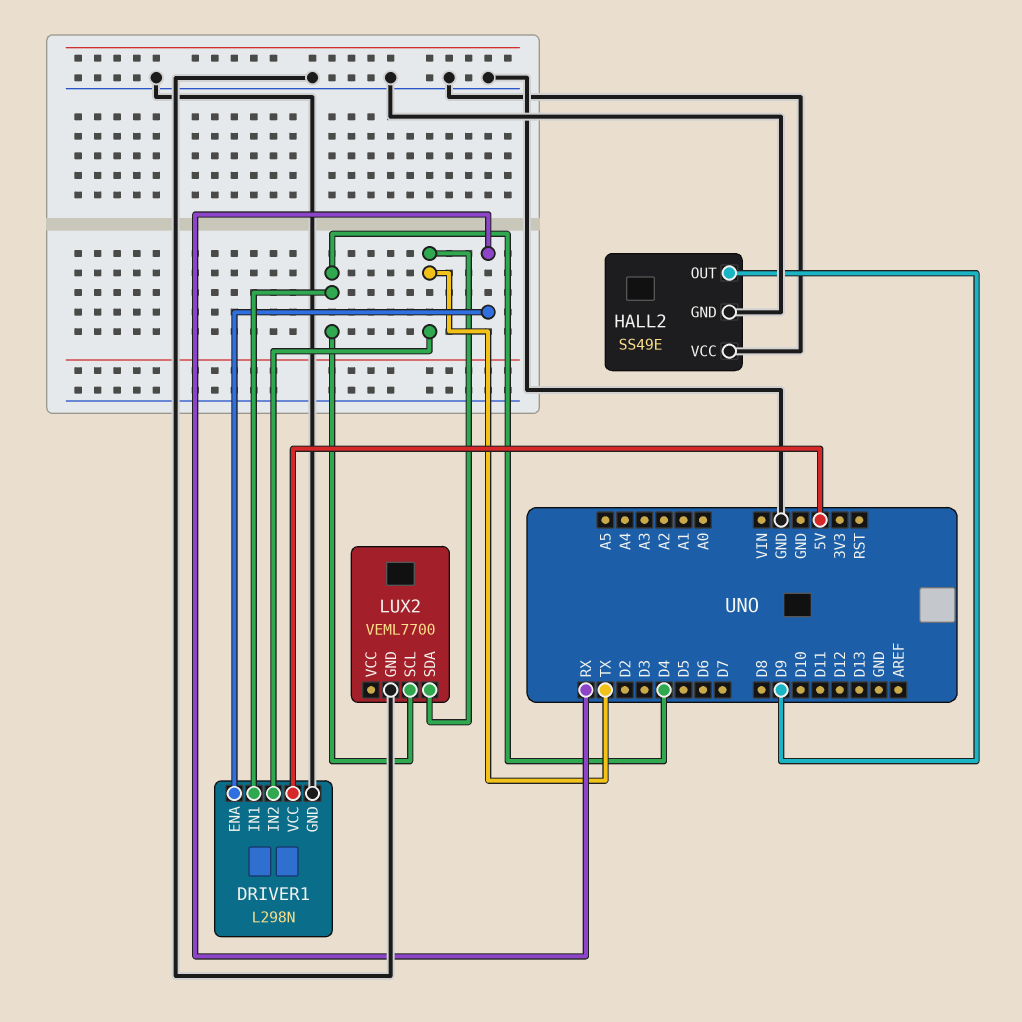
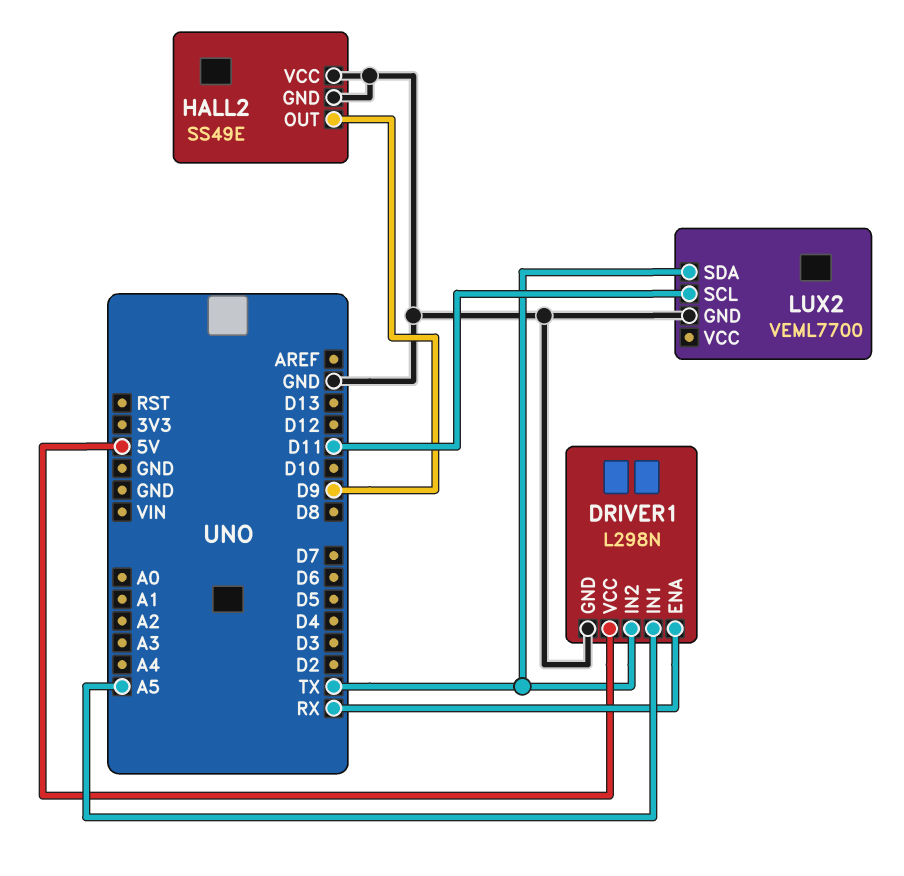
DRIVER1 pin IN1: D4 -> A5
LUX2 pin SCL: D4 -> D11

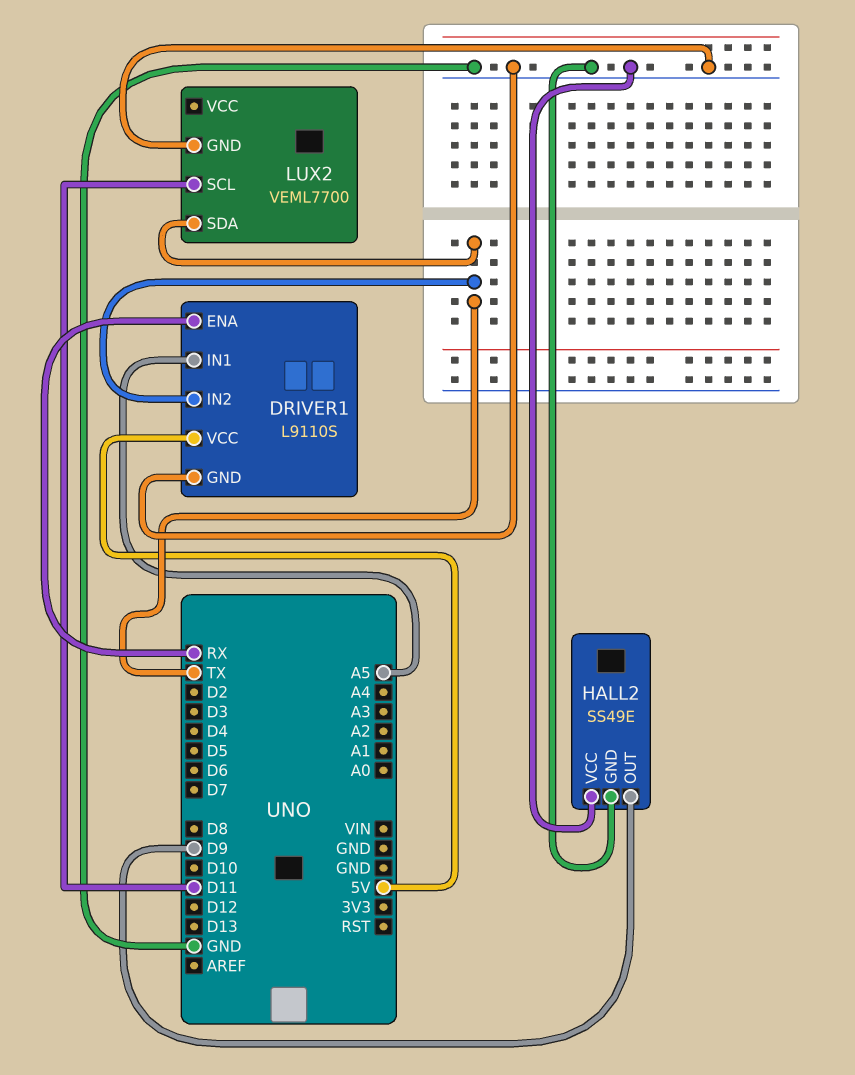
DRIVER1: L298N -> L9110S

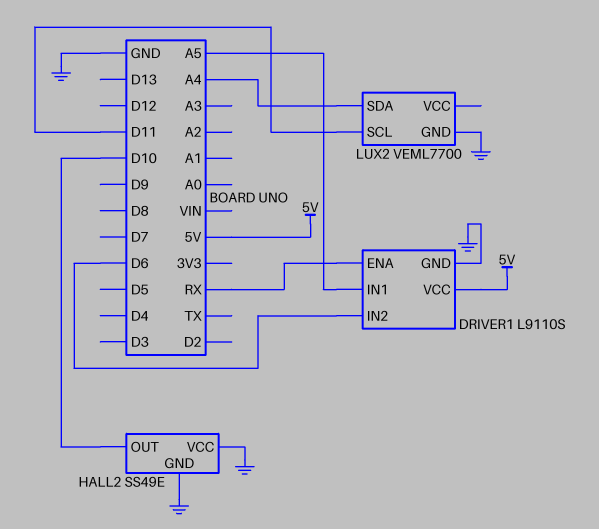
DRIVER1 pin IN2: TX -> D6
HALL2 pin OUT: D9 -> D10
LUX2 pin SDA: TX -> A4

